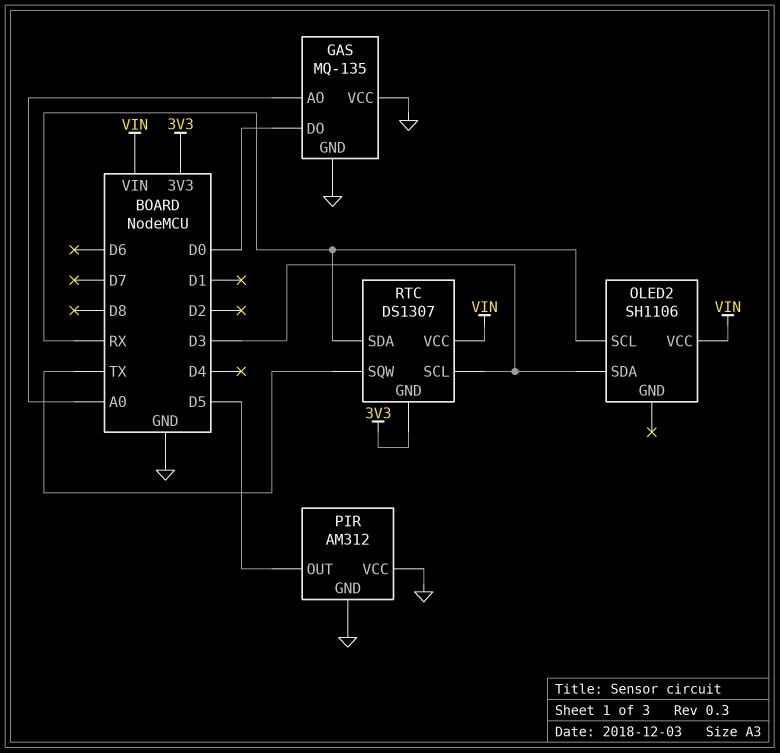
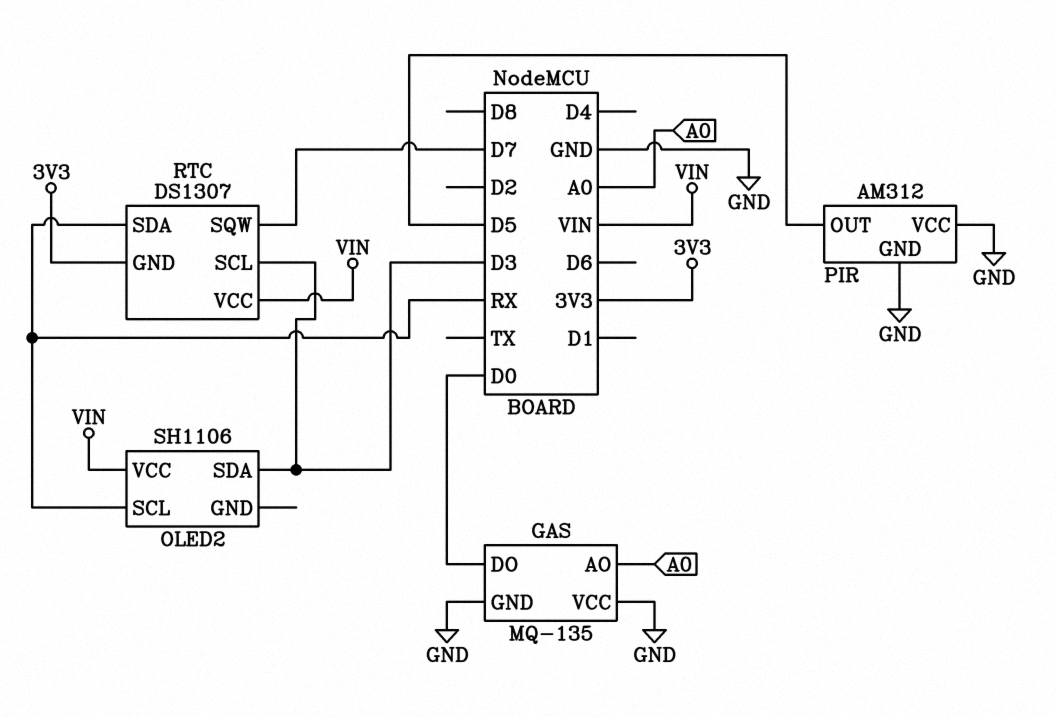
RTC pin SQW: TX -> D7

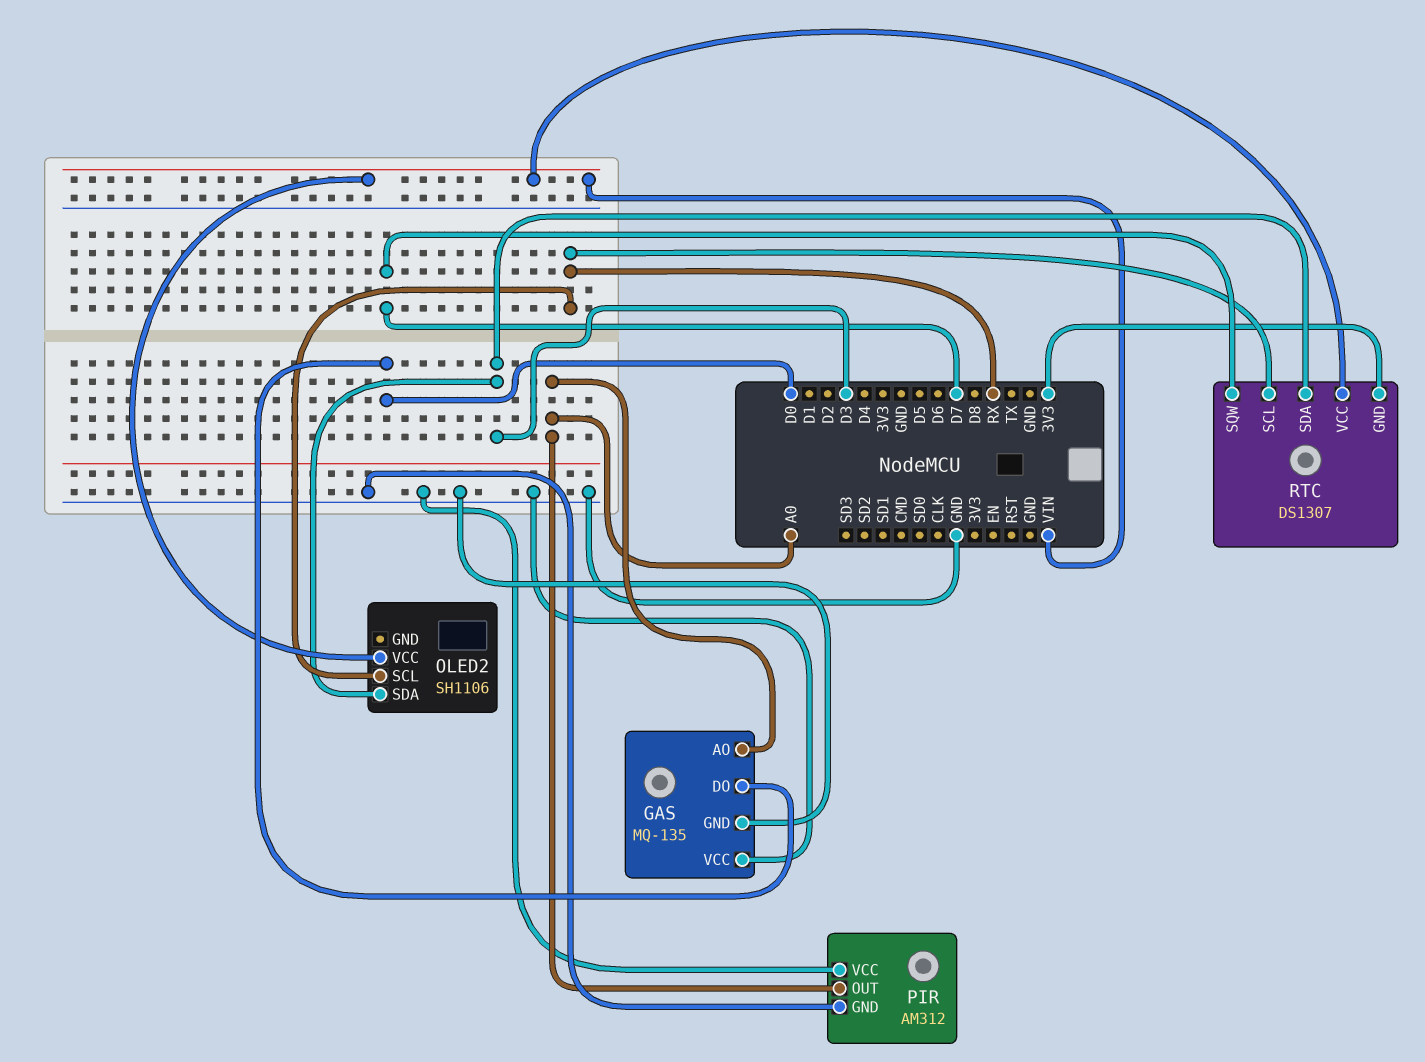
PIR pin OUT: D5 -> A0
RTC pin SCL: D3 -> RX
RTC pin SDA: RX -> D3

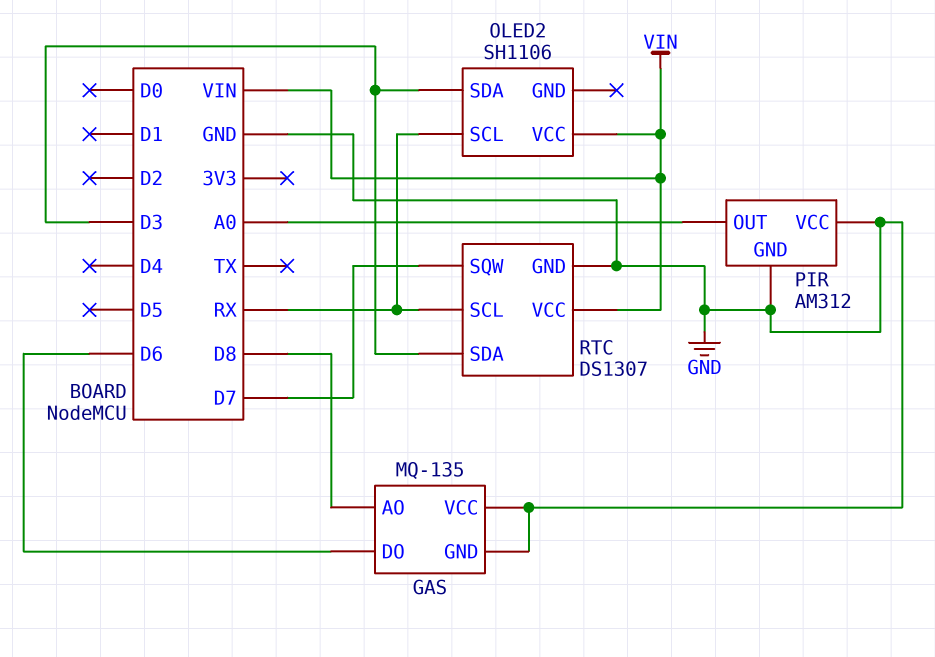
GAS pin AO: A0 -> D8
GAS pin DO: D0 -> D6
RTC pin GND: 3V3 -> GND

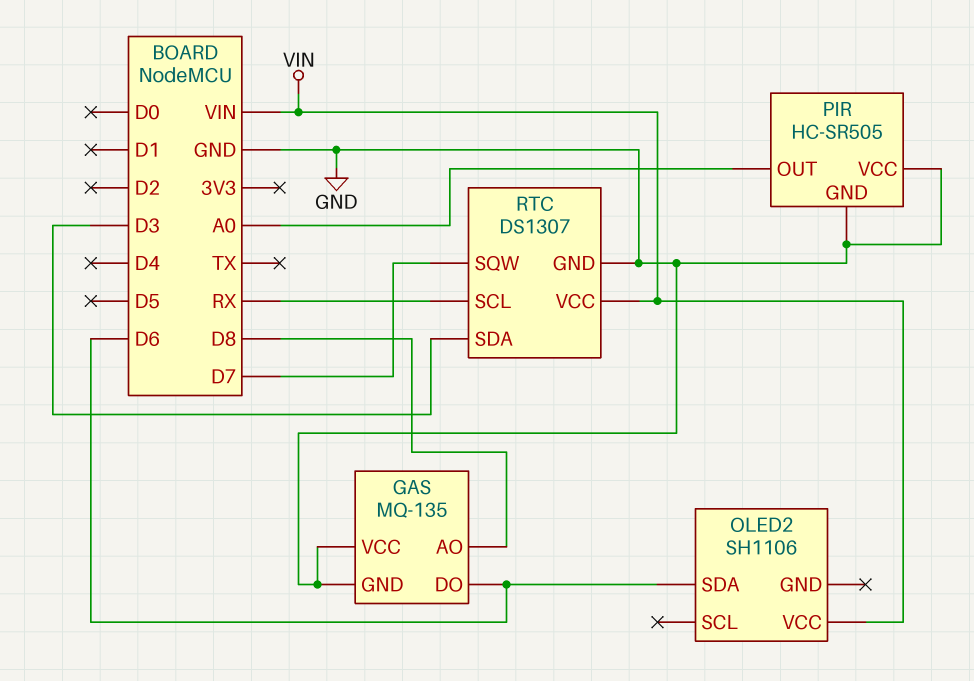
OLED2 pin SCL: RX -> none
OLED2 pin SDA: D3 -> D6
PIR: AM312 -> HC-SR505

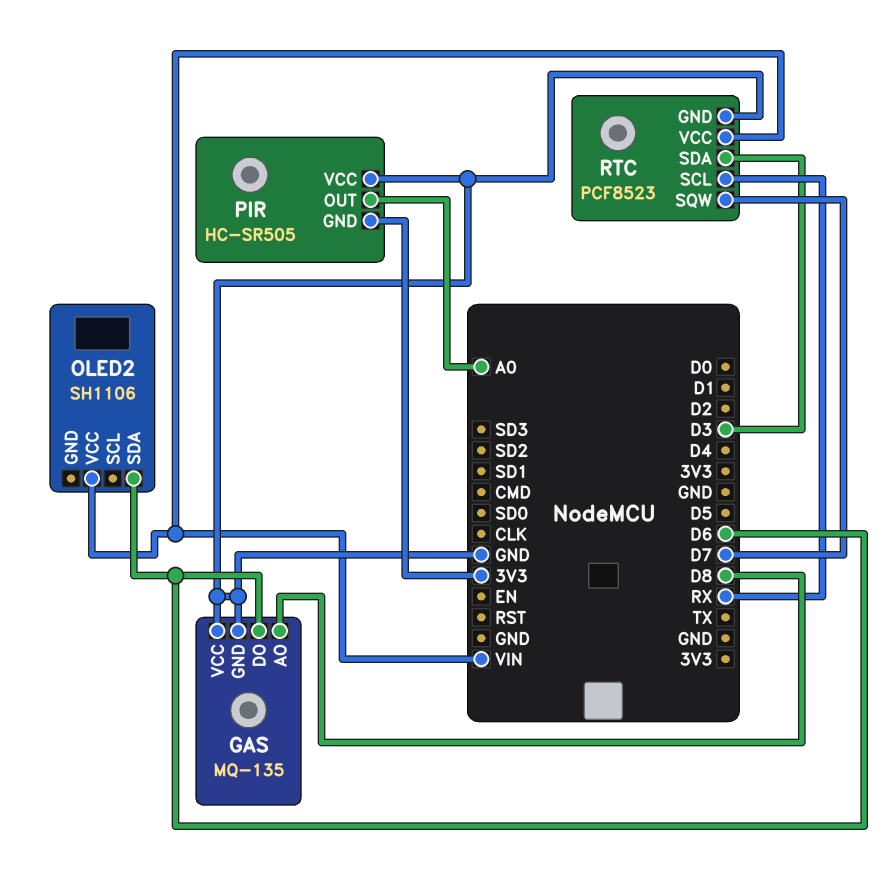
PIR pin GND: GND -> 3V3
RTC: DS1307 -> PCF8523

